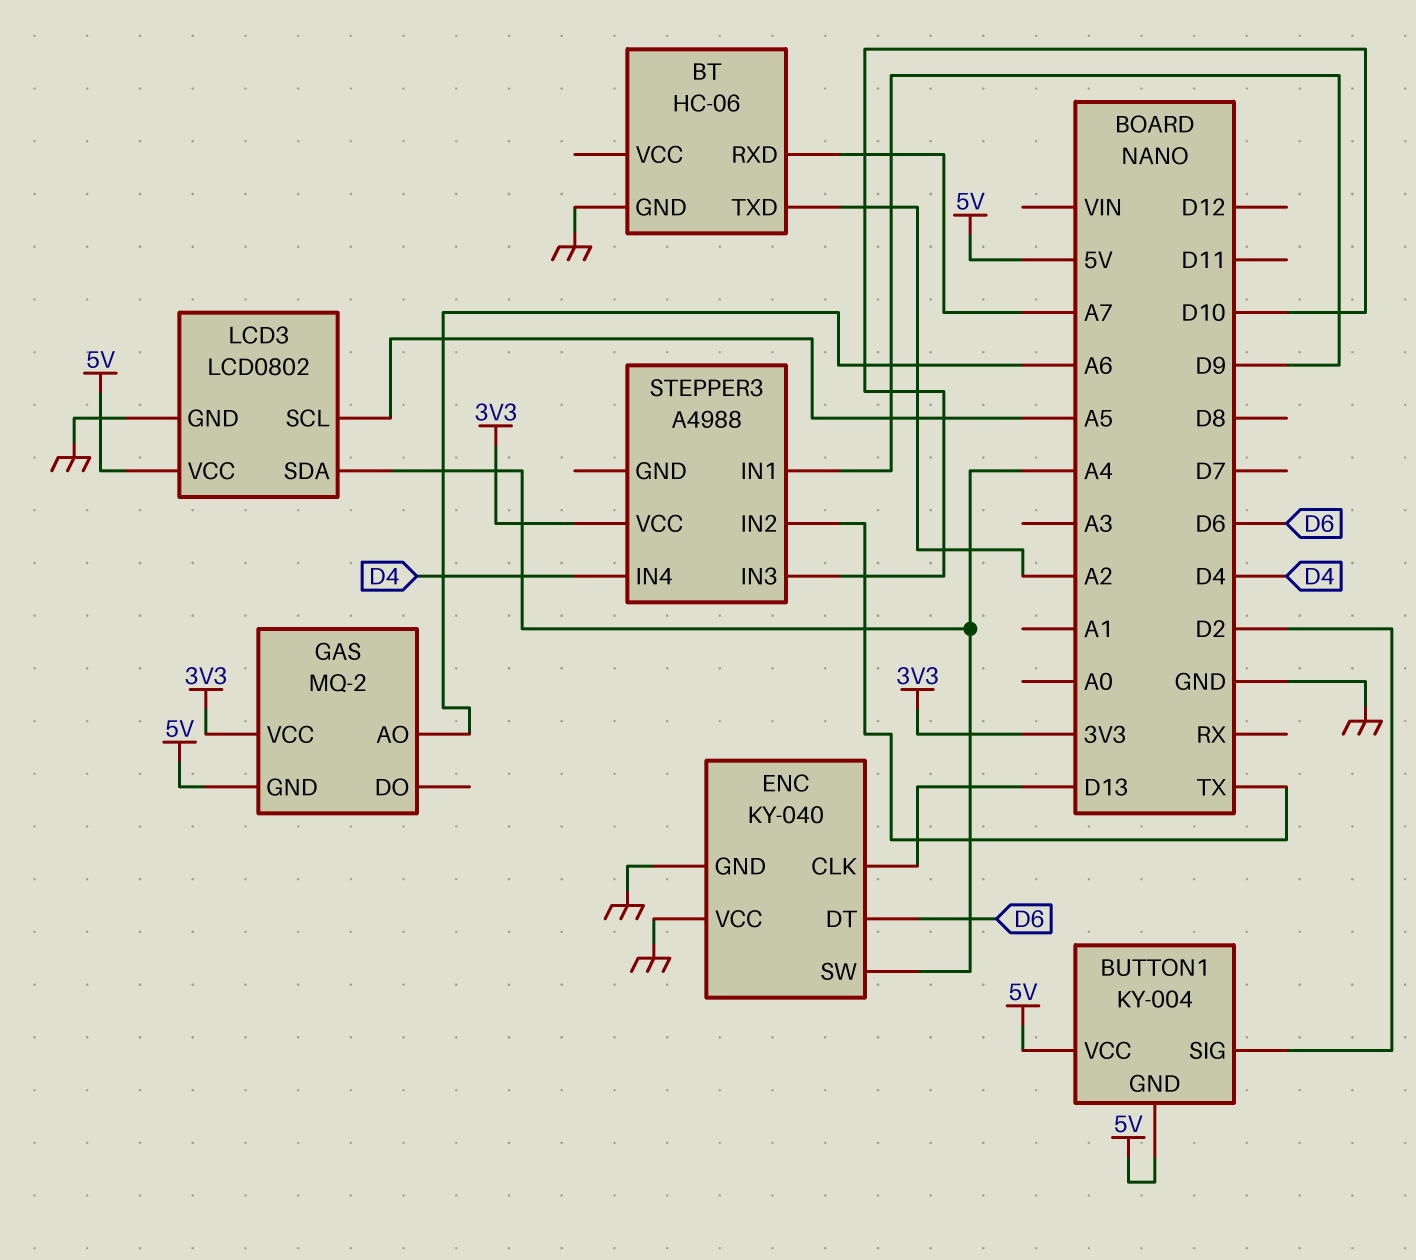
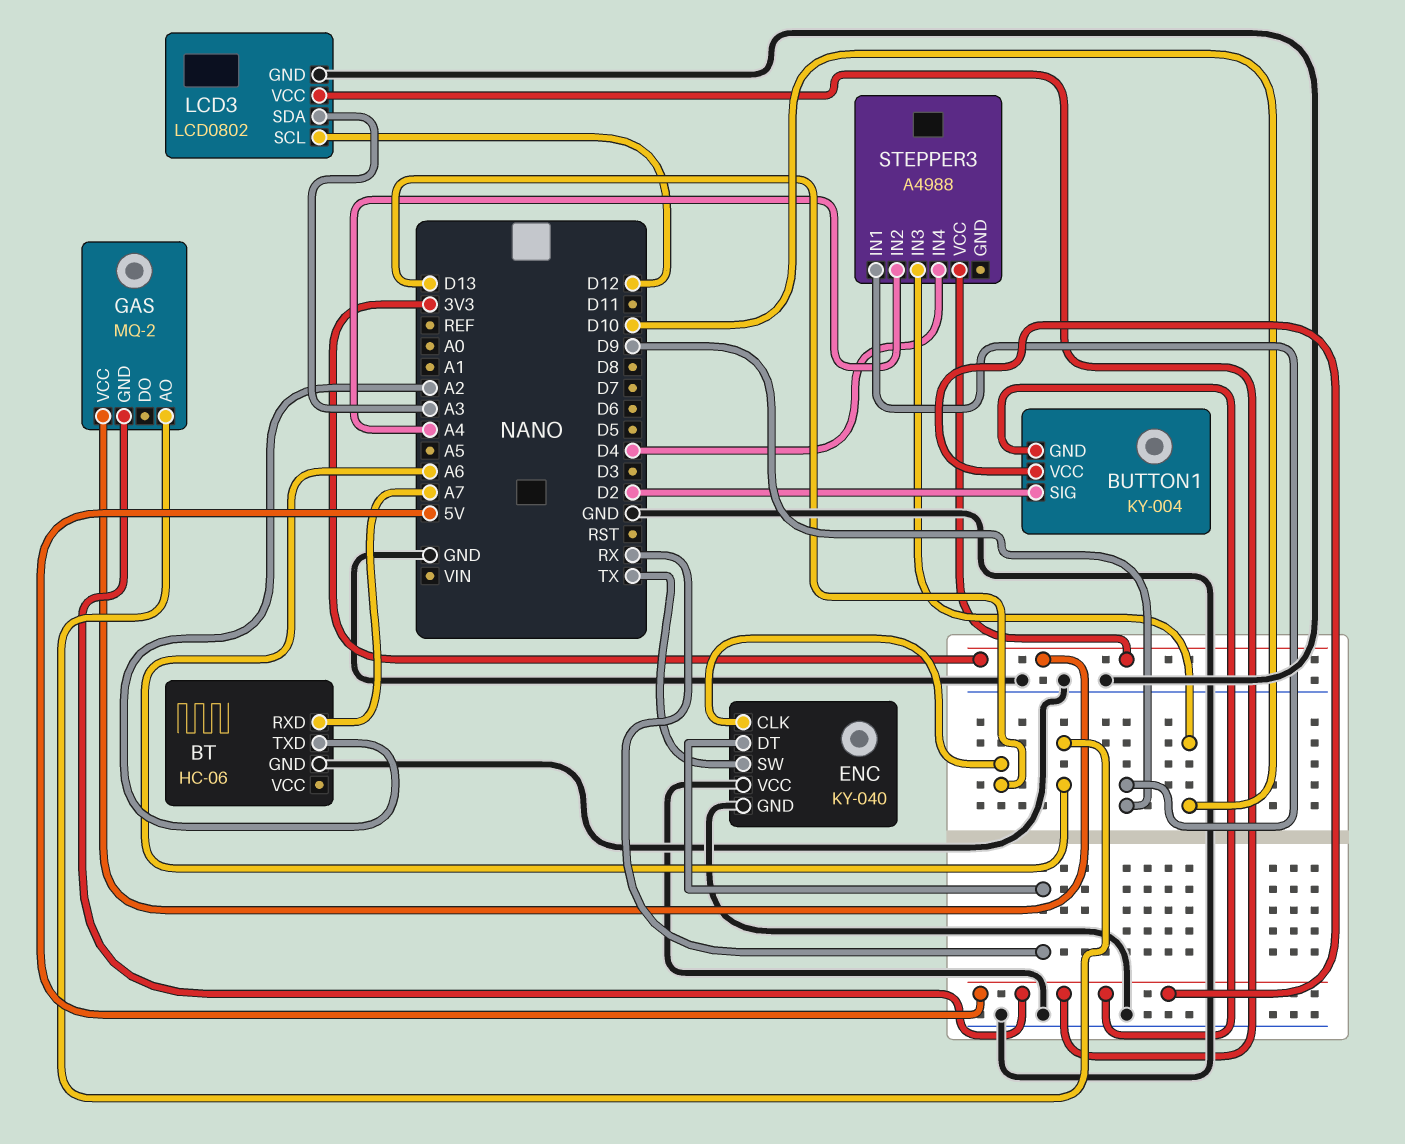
ENC pin DT: D6 -> RX
ENC pin SW: A4 -> TX
LCD3 pin SCL: A5 -> D12
LCD3 pin SDA: A4 -> A3
STEPPER3 pin IN2: TX -> A4

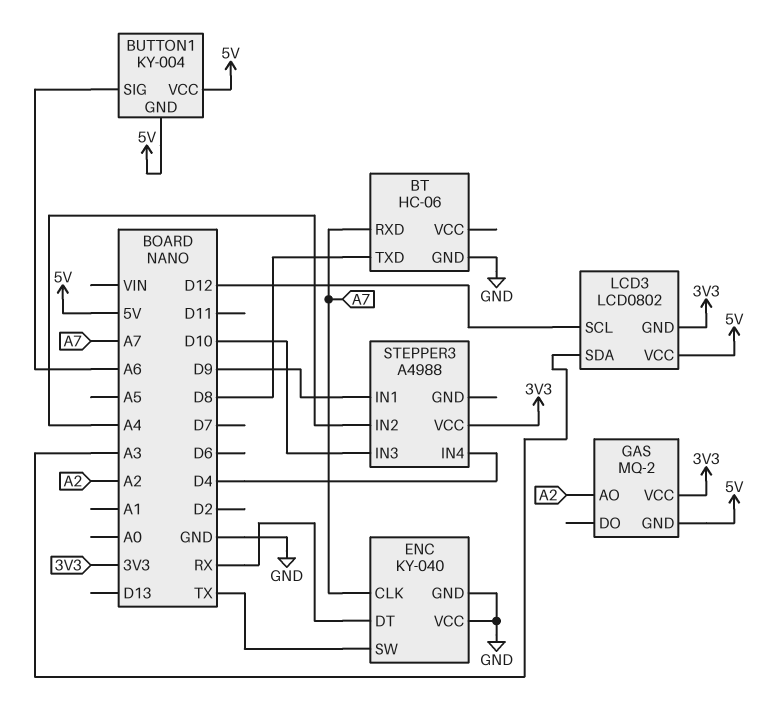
BT pin TXD: A2 -> D8
BUTTON1 pin SIG: D2 -> A6
ENC pin CLK: D13 -> A7
GAS pin AO: A6 -> A2
LCD3 pin GND: GND -> 3V3

